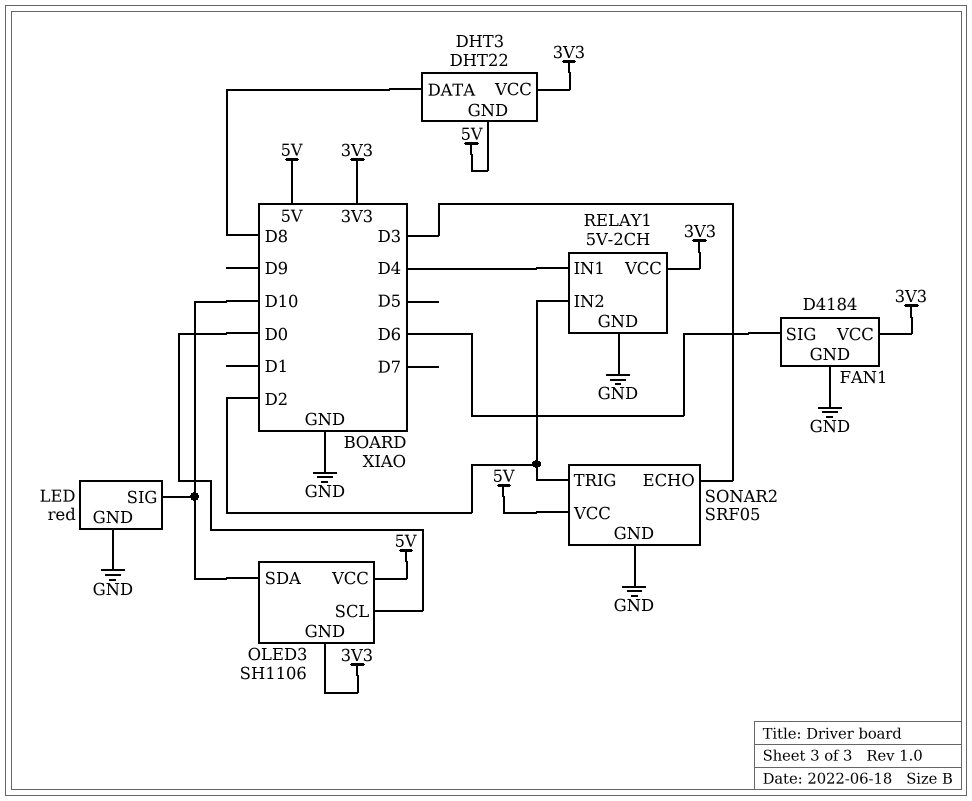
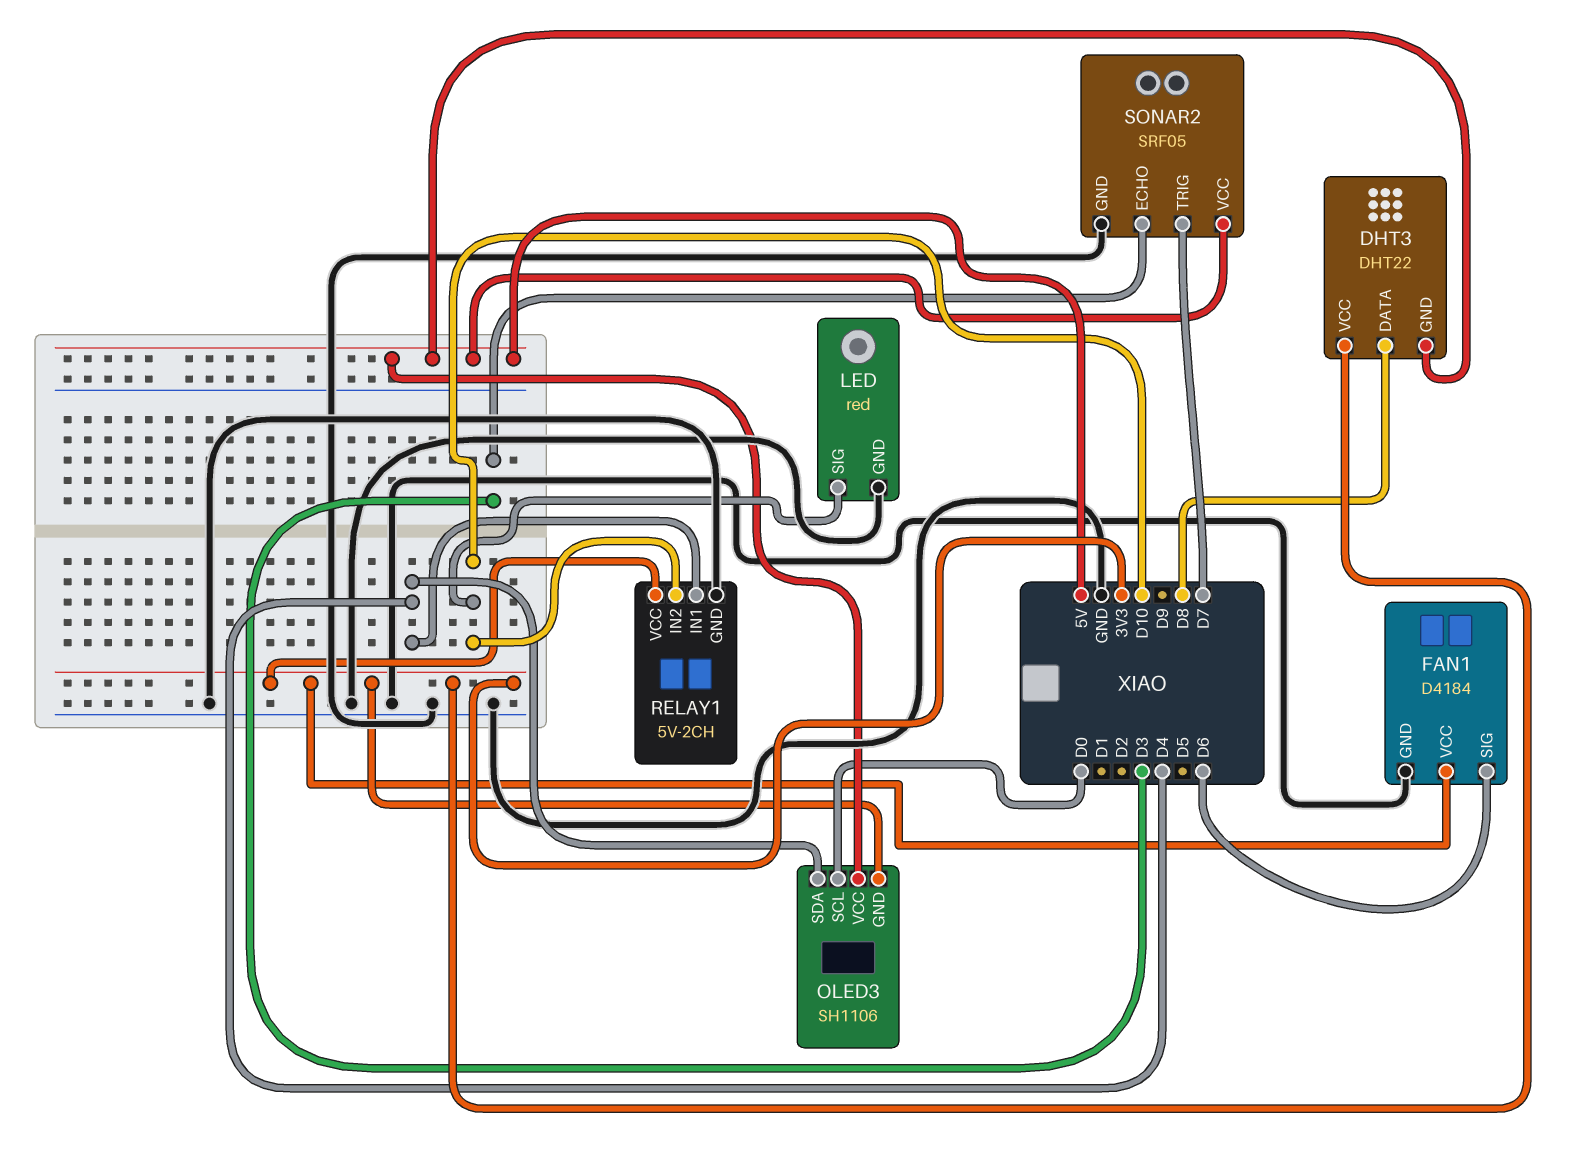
OLED3 pin SDA: D10 -> D4
RELAY1 pin IN2: D2 -> D10
SONAR2 pin TRIG: D2 -> D7

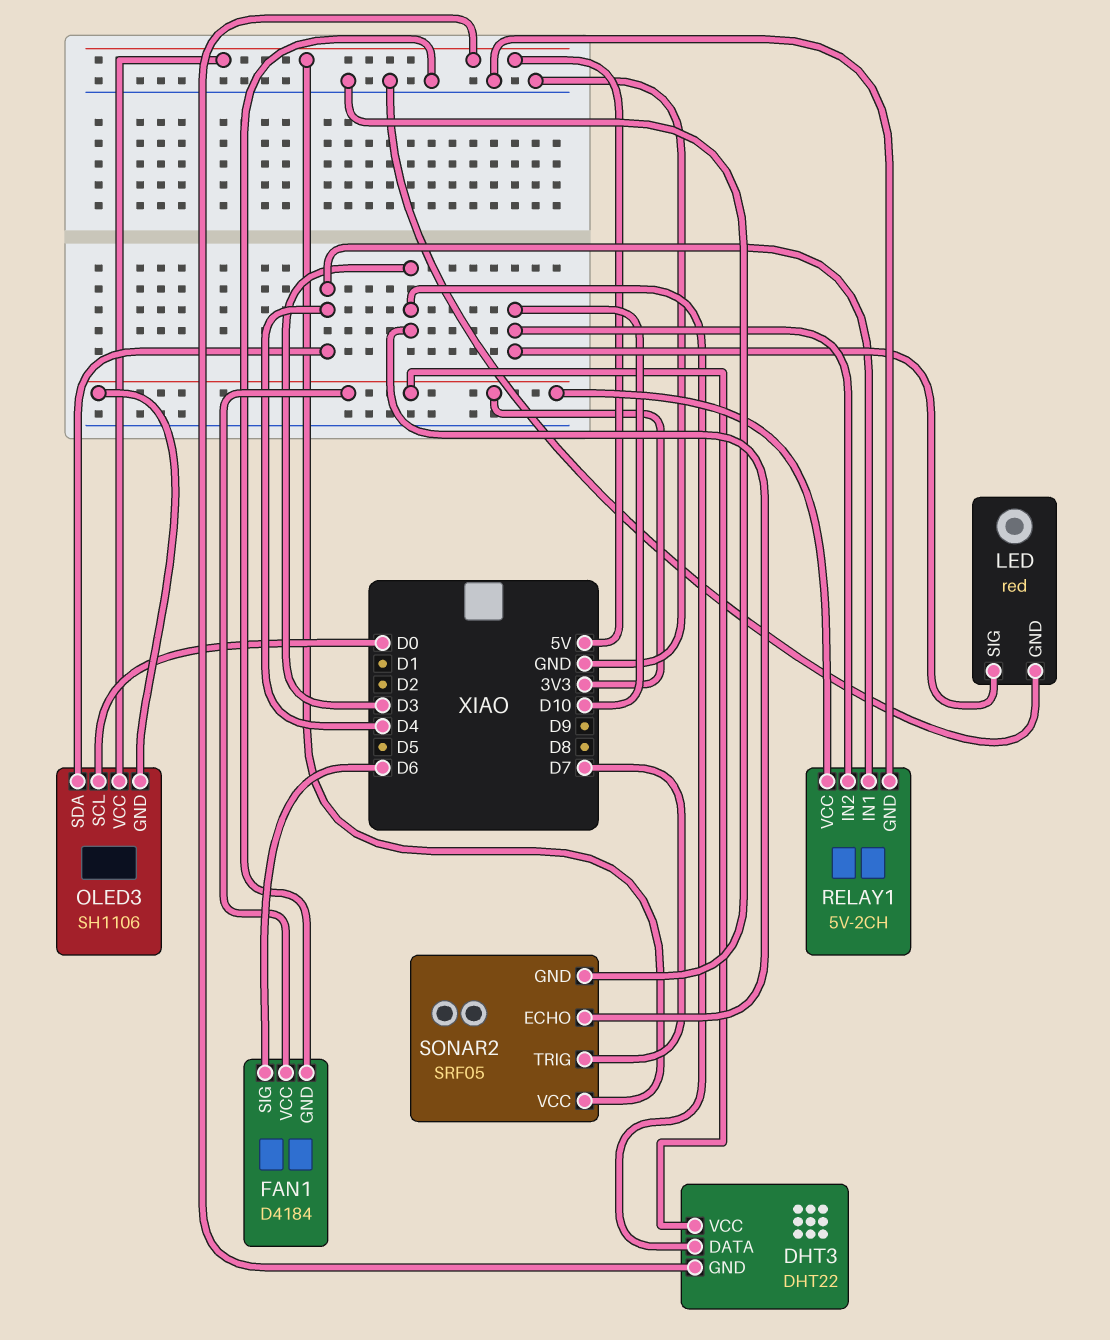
DHT3 pin DATA: D8 -> D3

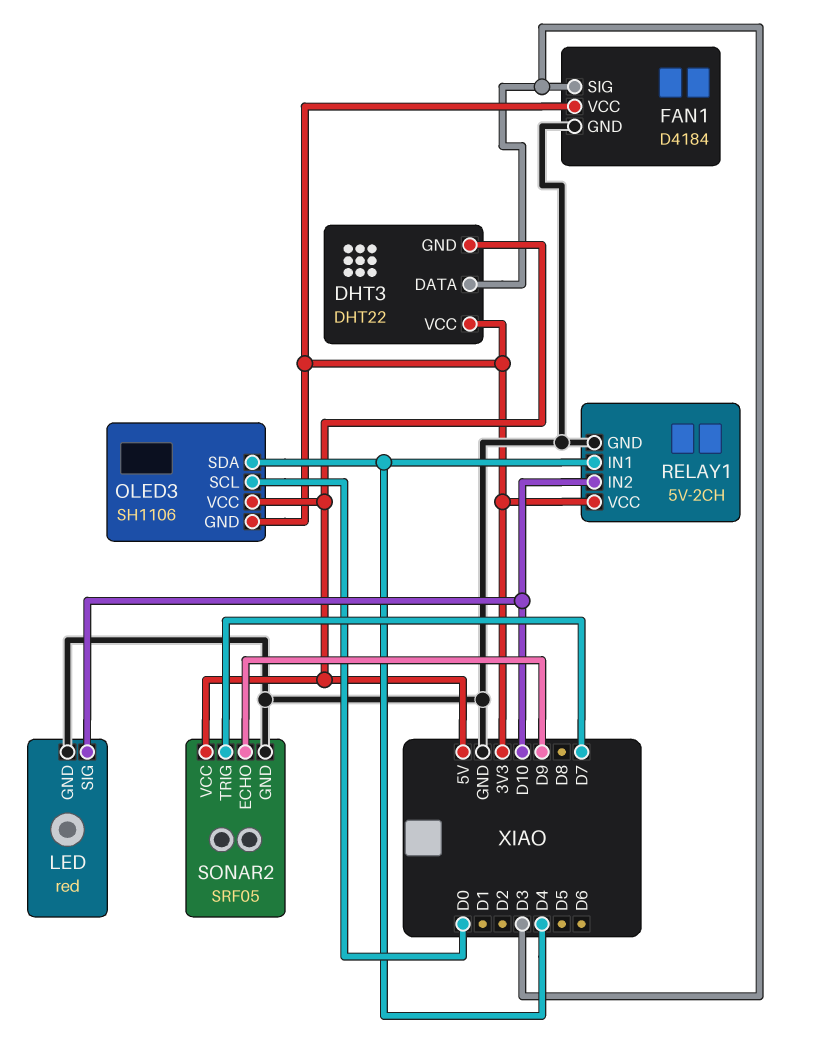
FAN1 pin SIG: D6 -> D3
SONAR2 pin ECHO: D3 -> D9

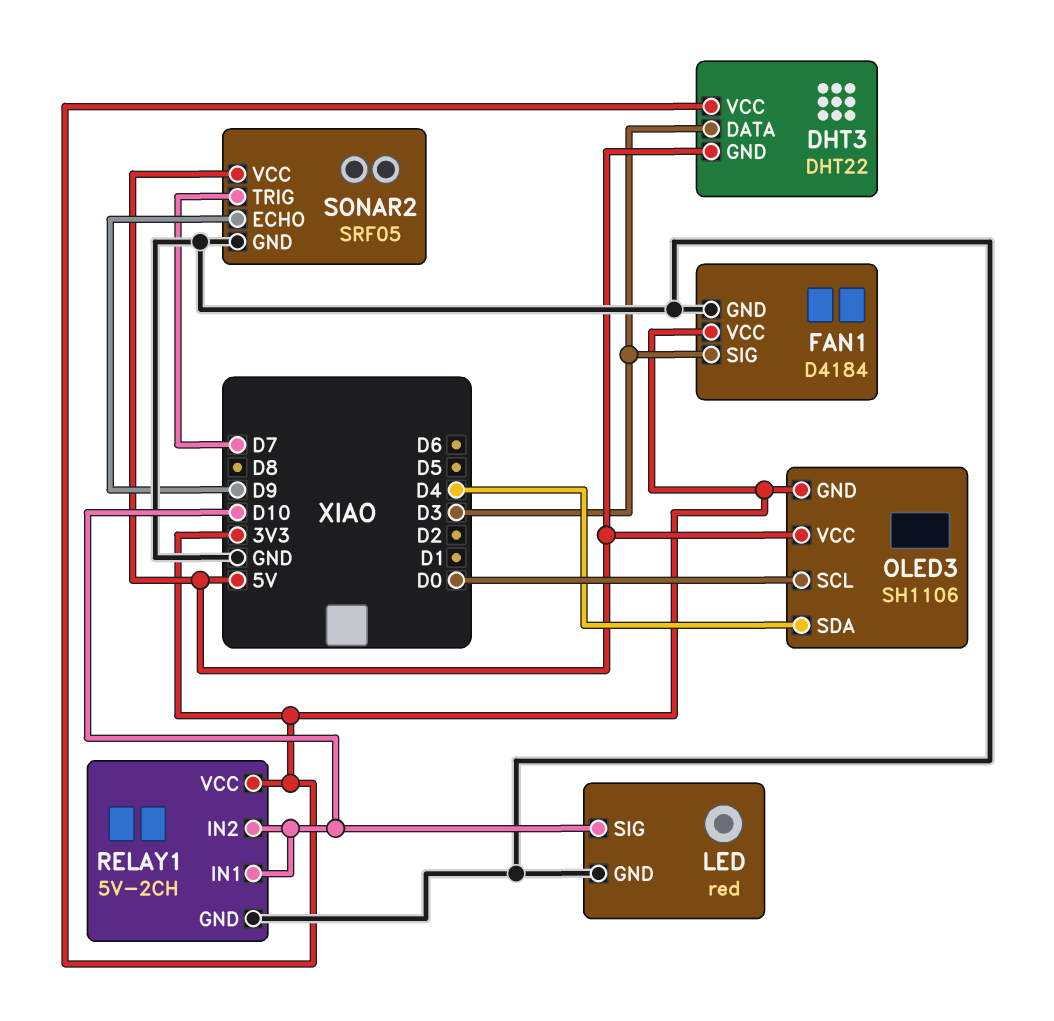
RELAY1 pin IN1: D4 -> D10

